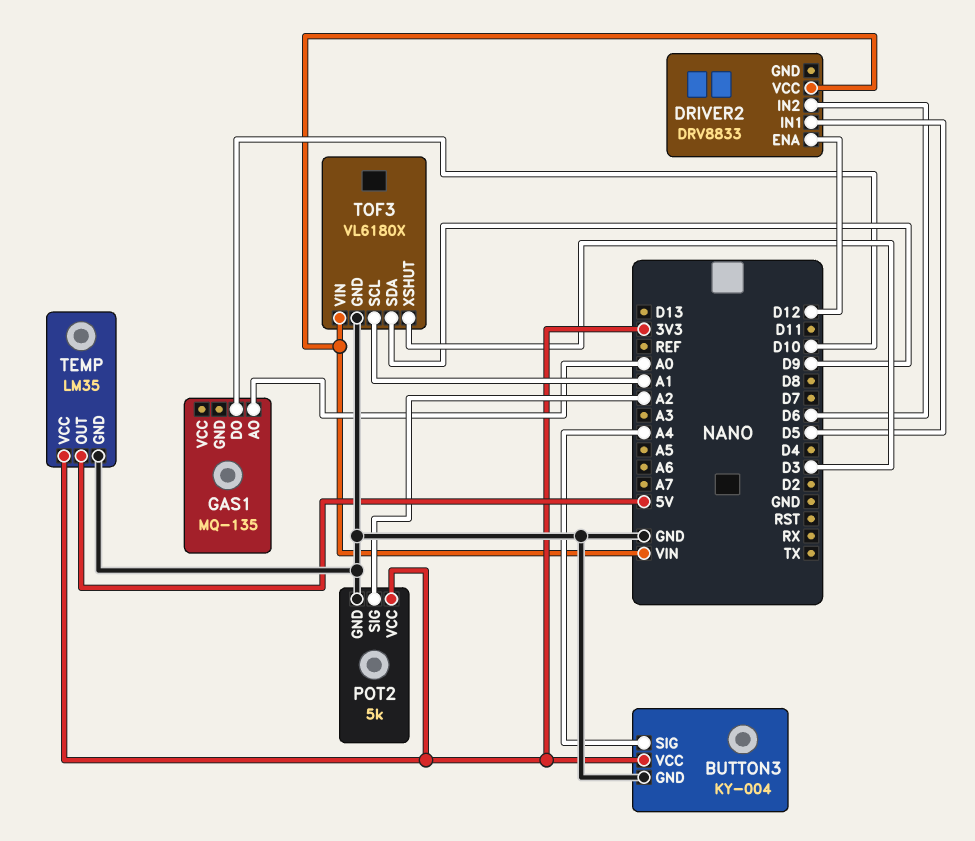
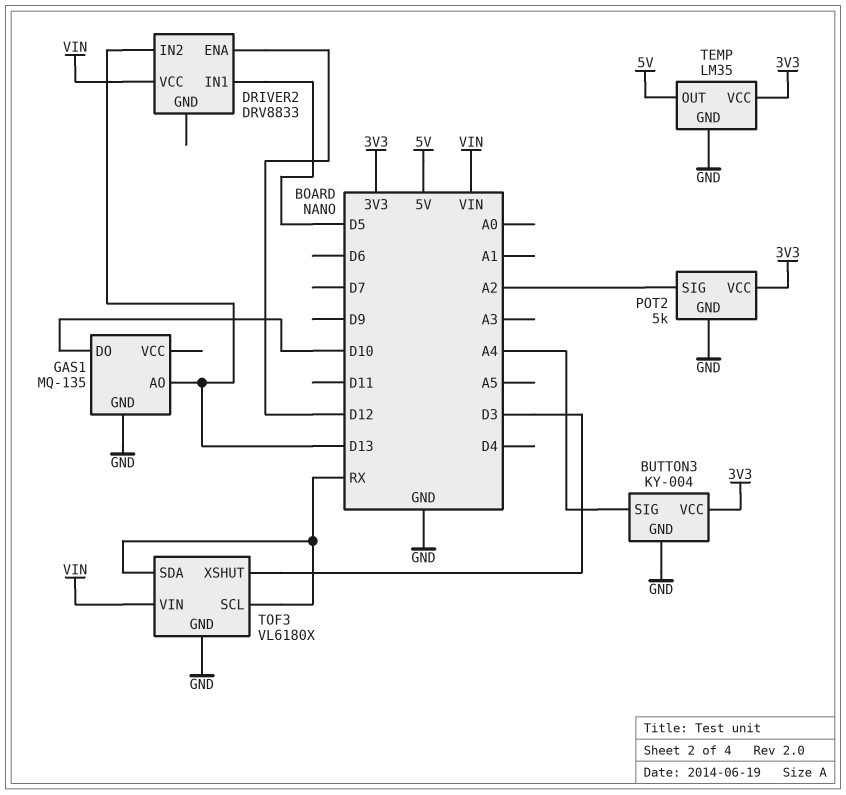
DRIVER2 pin IN2: D6 -> D13
GAS1 pin AO: A0 -> D13
GAS1 pin GND: none -> GND
TOF3 pin SCL: A1 -> RX
TOF3 pin SDA: D9 -> RX

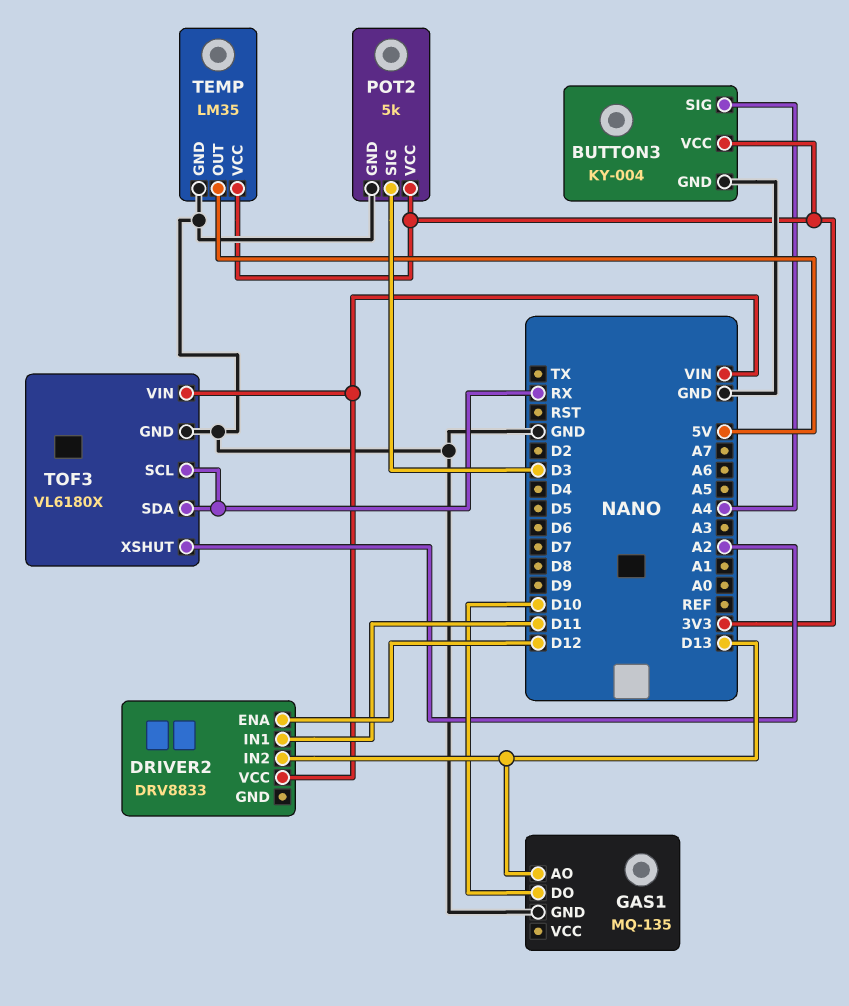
DRIVER2 pin IN1: D5 -> D11
POT2 pin SIG: A2 -> D3
TOF3 pin XSHUT: D3 -> A2

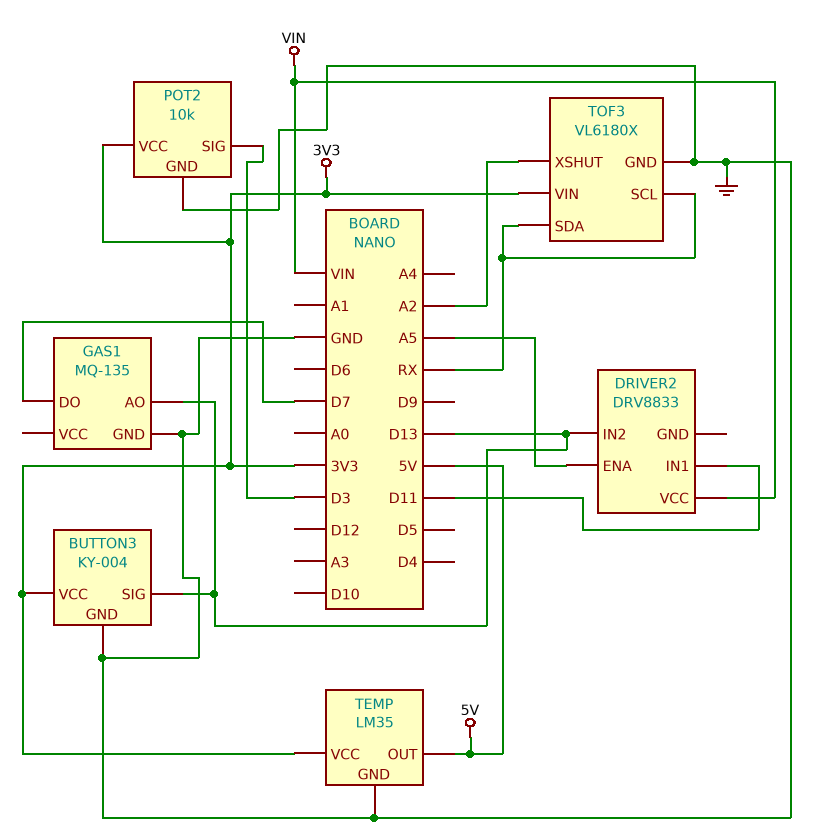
BUTTON3 pin SIG: A4 -> D13
DRIVER2 pin ENA: D12 -> A5
GAS1 pin DO: D10 -> D7
POT2: 5k -> 10k
TOF3 pin VIN: VIN -> 3V3

